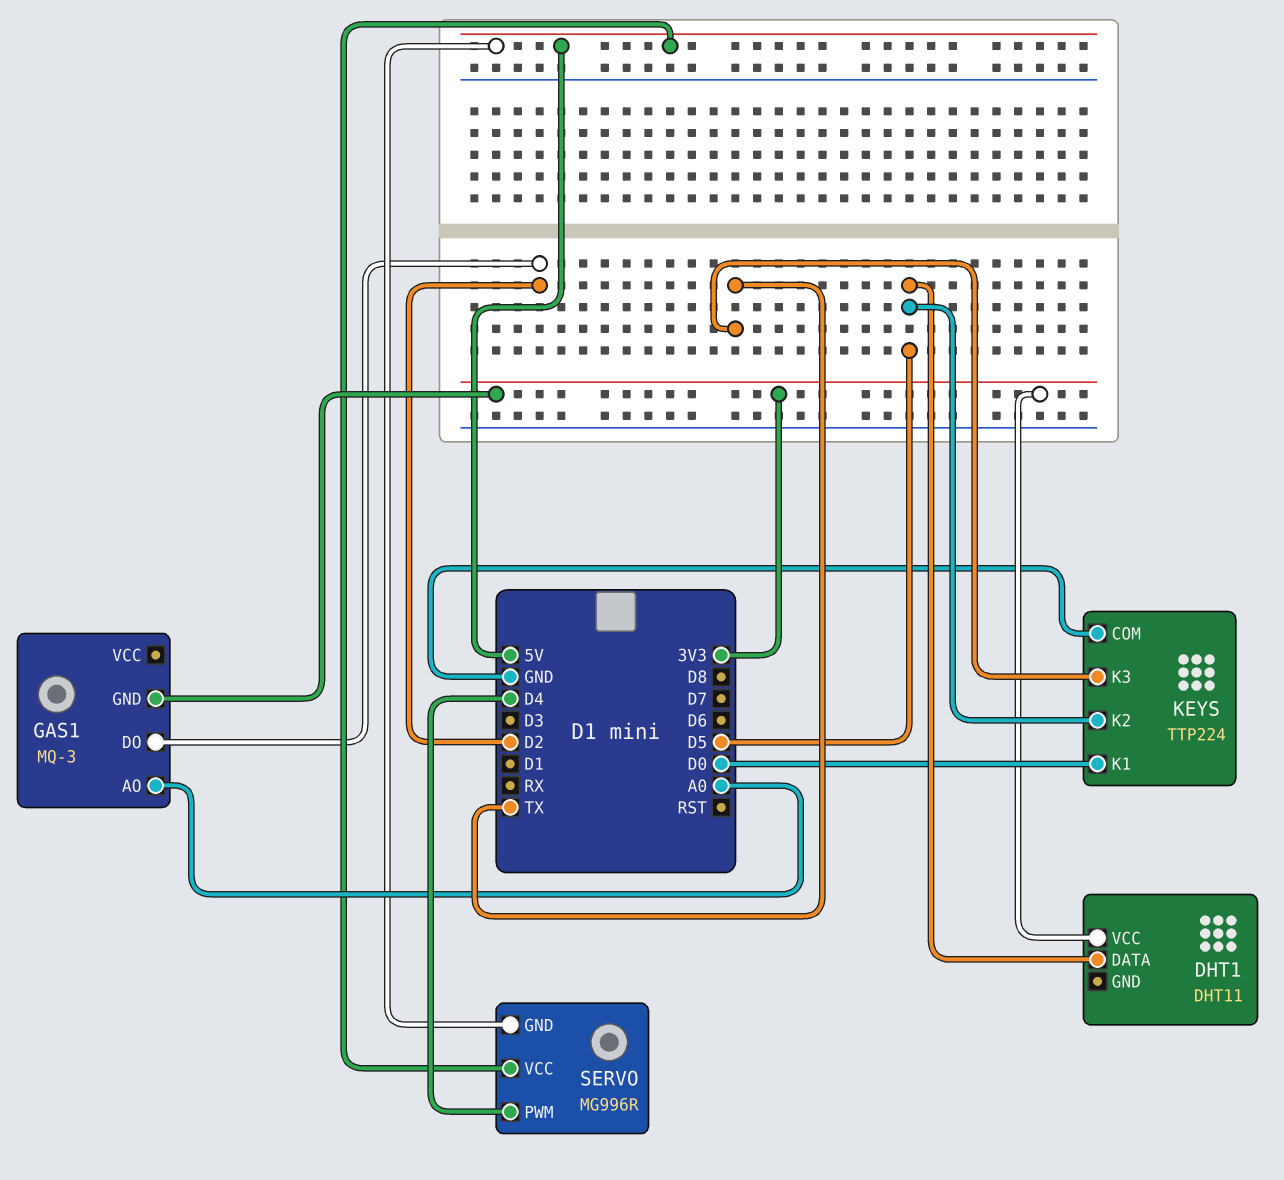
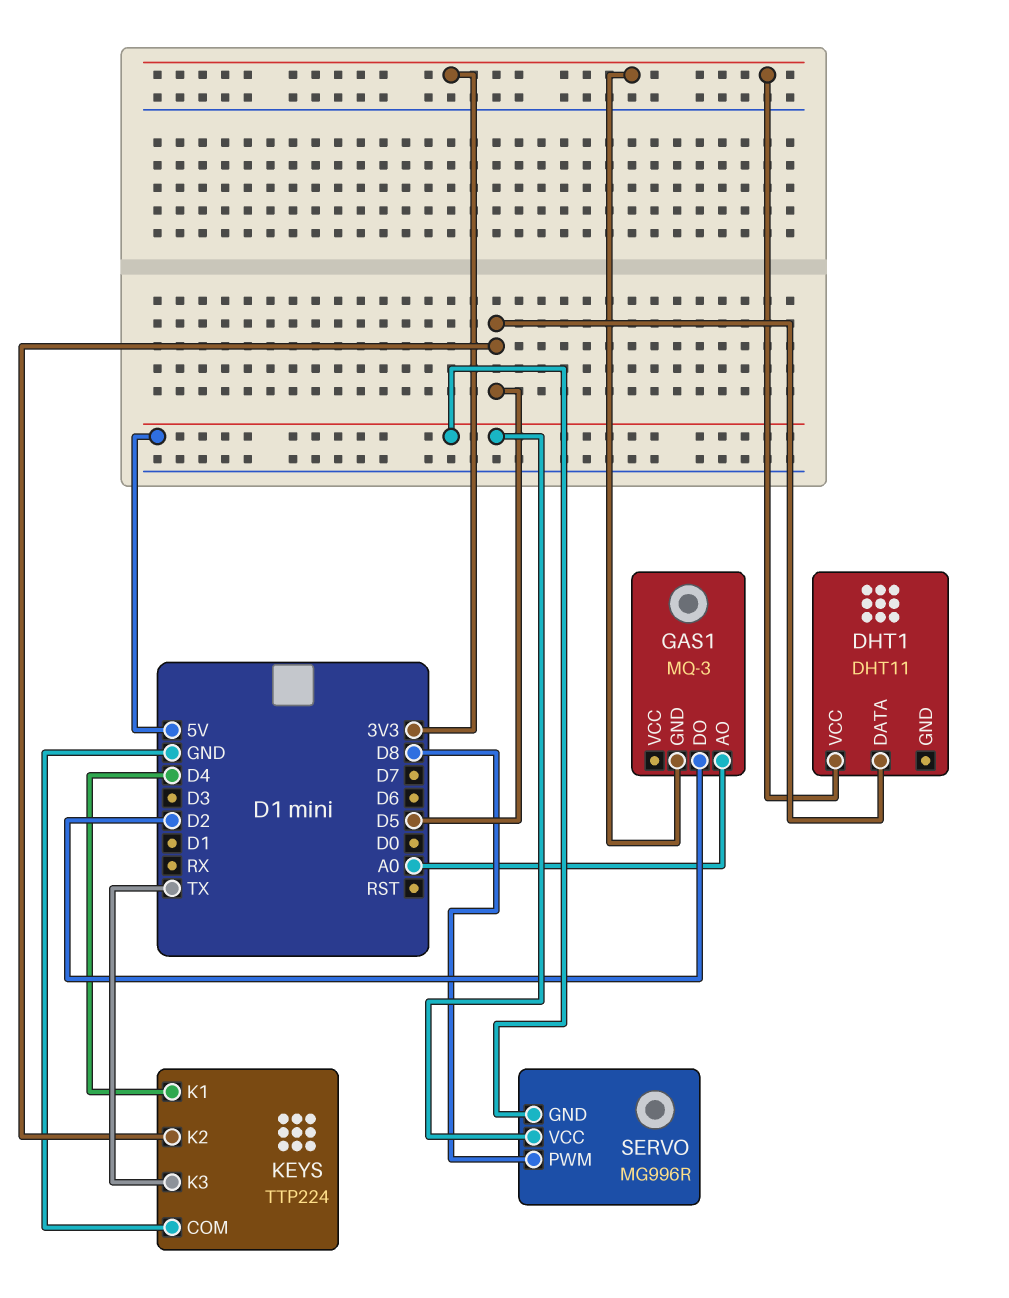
KEYS pin K1: D0 -> D4
SERVO pin PWM: D4 -> D8

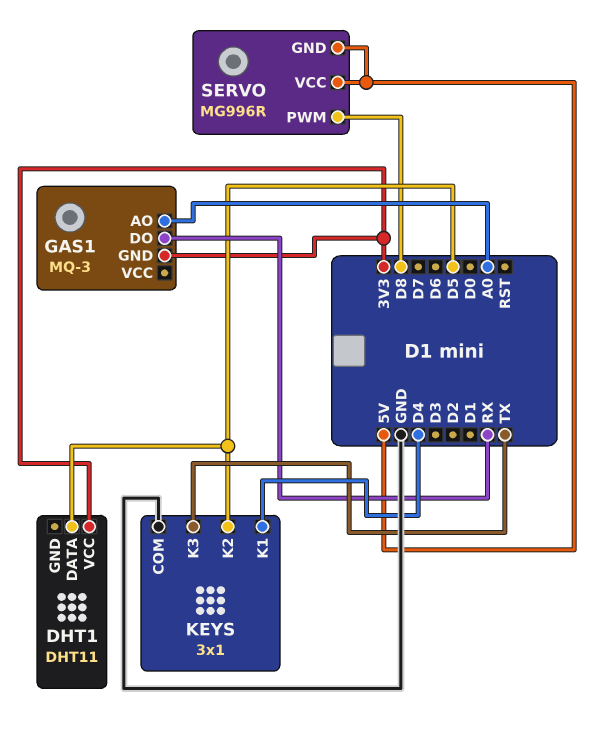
GAS1 pin DO: D2 -> RX
KEYS: TTP224 -> 3x1

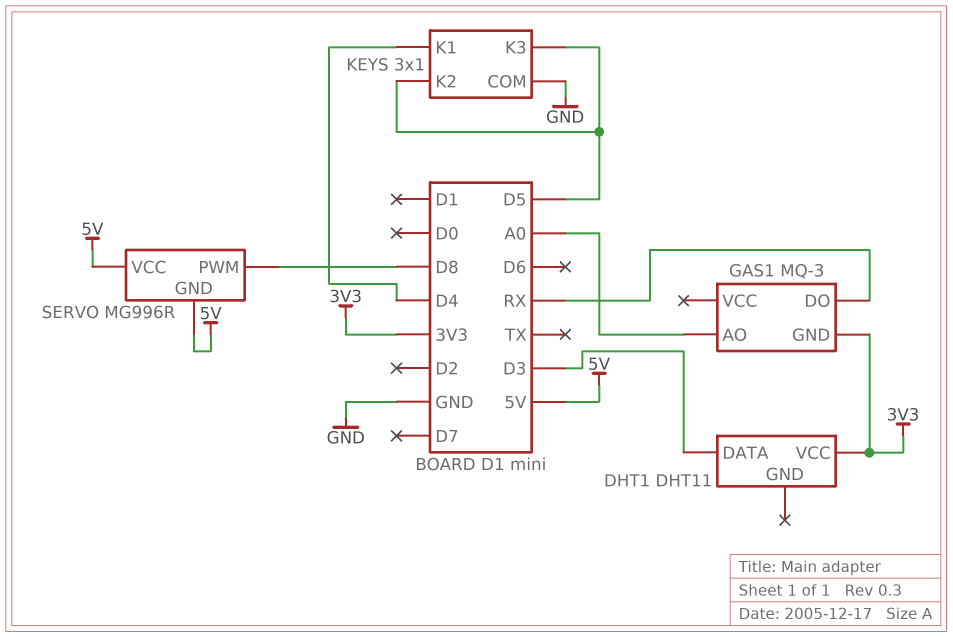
DHT1 pin DATA: D5 -> D3
KEYS pin K3: TX -> D5

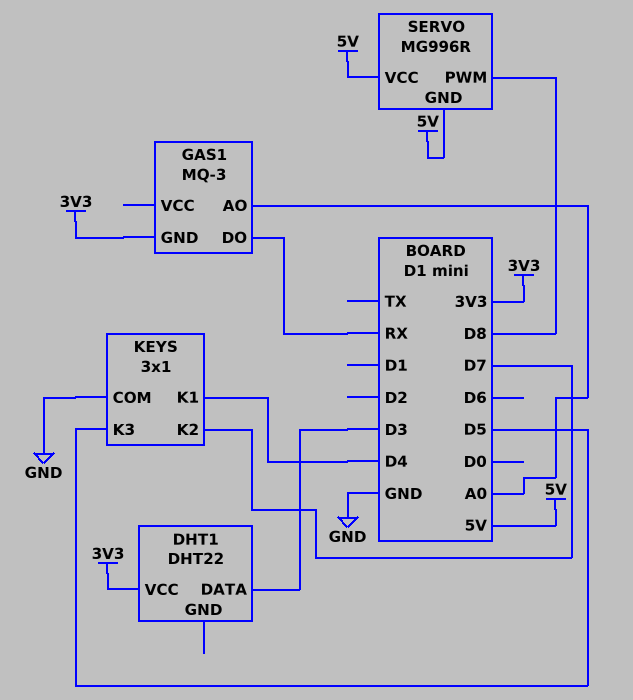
DHT1: DHT11 -> DHT22
KEYS pin K2: D5 -> D7

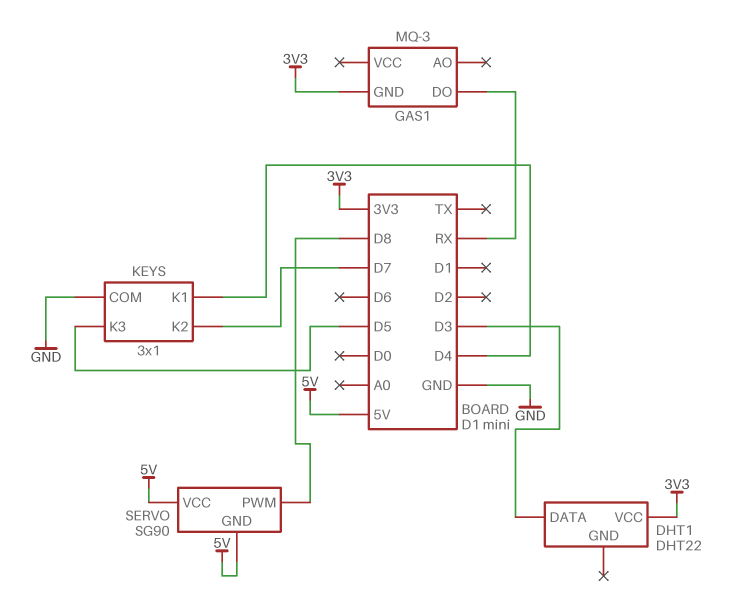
GAS1 pin AO: A0 -> none
SERVO: MG996R -> SG90

